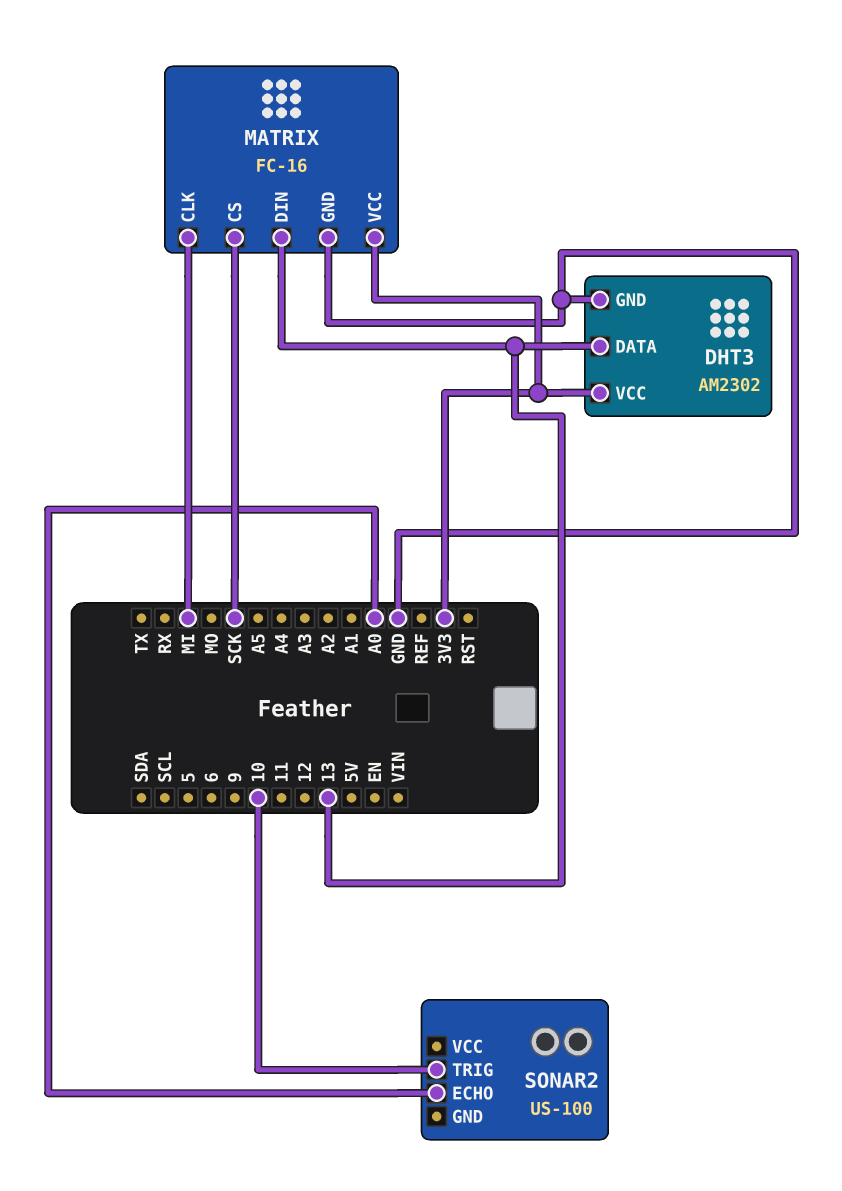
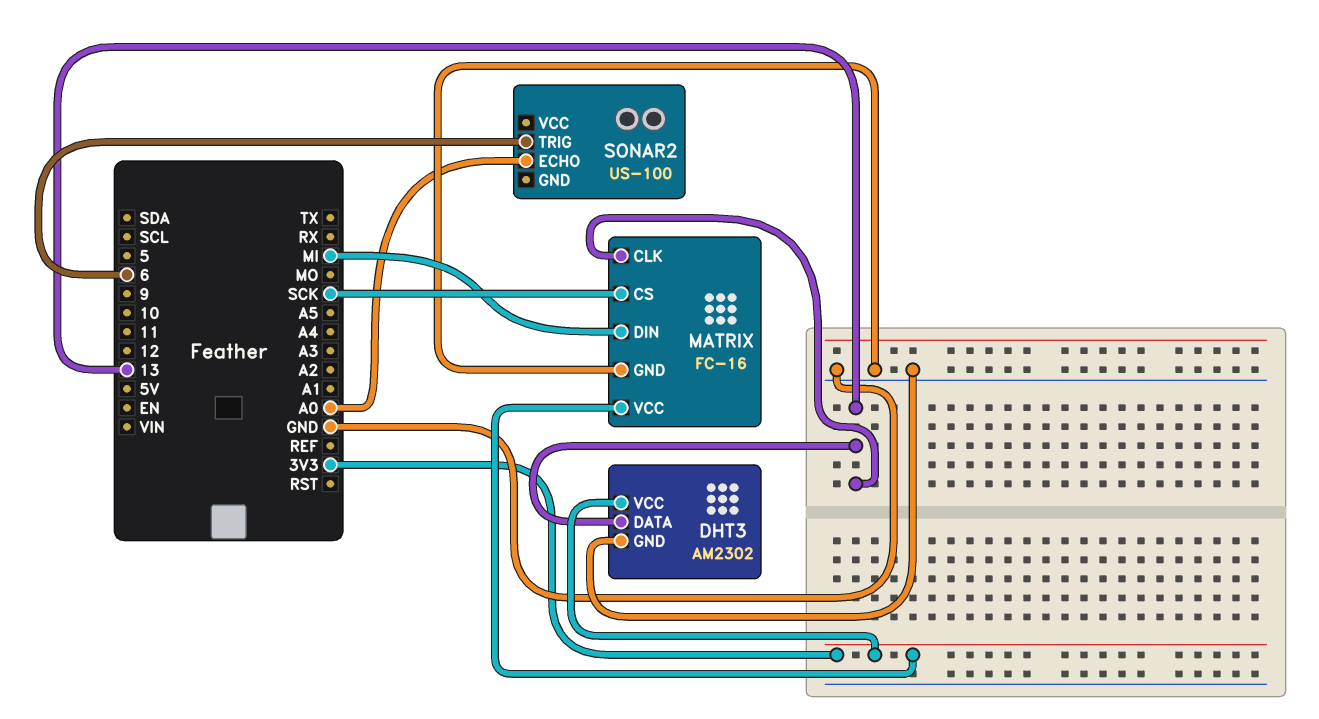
MATRIX pin CLK: MI -> 13
MATRIX pin DIN: 13 -> MI
SONAR2 pin TRIG: 10 -> 6

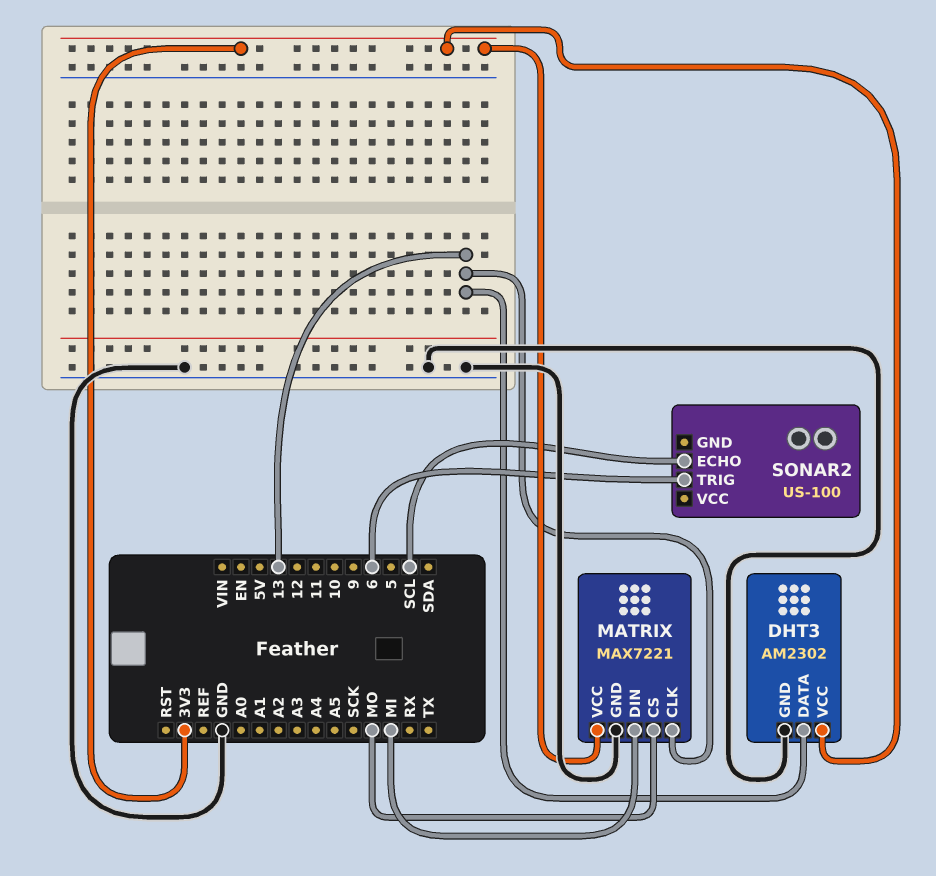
MATRIX: FC-16 -> MAX7221
MATRIX pin CS: SCK -> MO
SONAR2 pin ECHO: A0 -> SCL

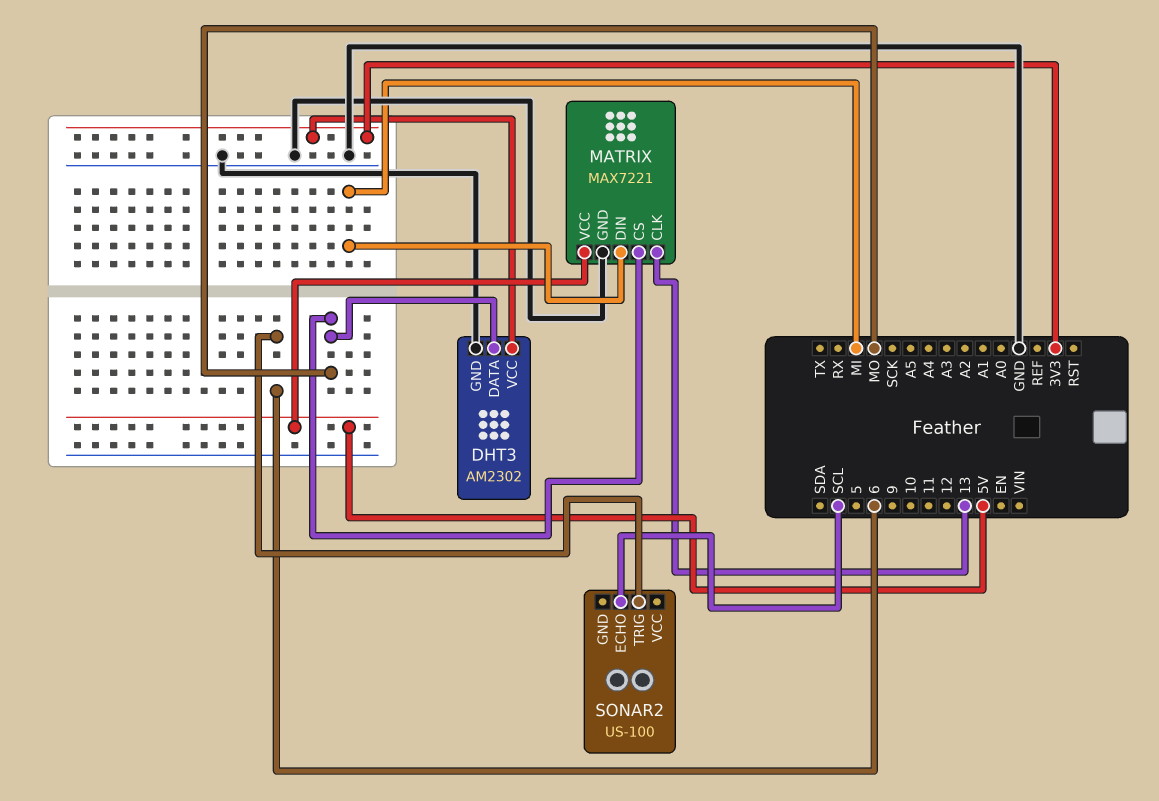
DHT3 pin DATA: 13 -> MO
MATRIX pin VCC: 3V3 -> 5V

